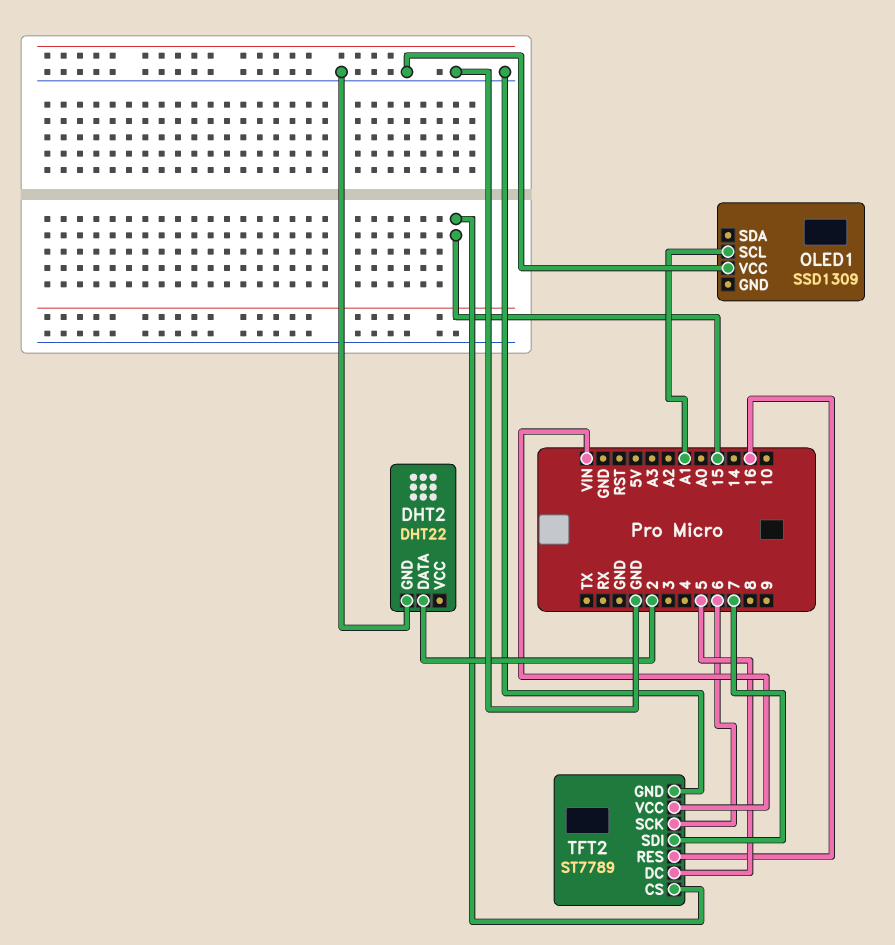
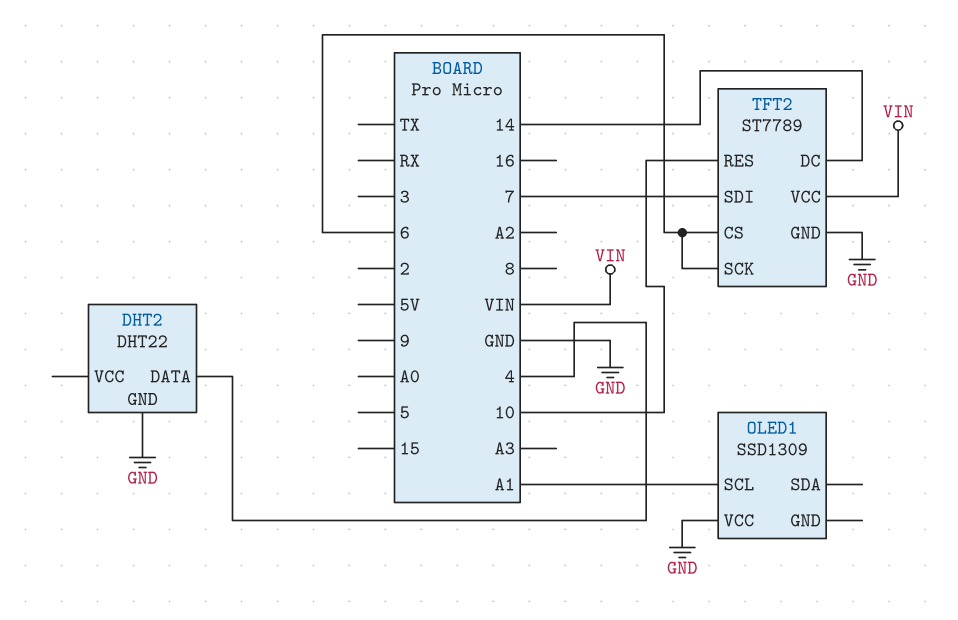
DHT2 pin DATA: 2 -> 4
TFT2 pin CS: 15 -> 6
TFT2 pin DC: 5 -> 14
TFT2 pin RES: 16 -> 10

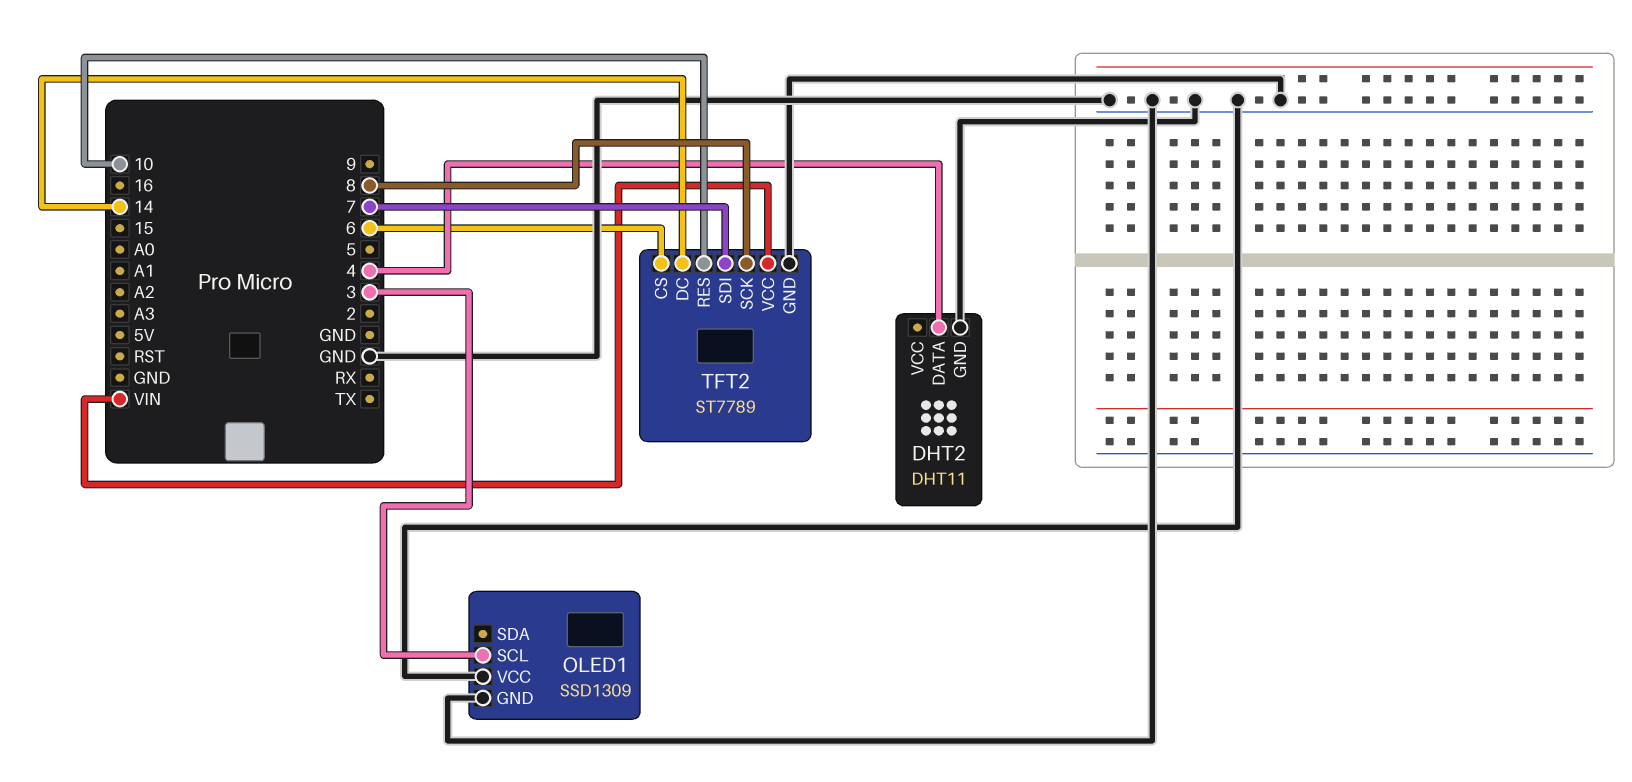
DHT2: DHT22 -> DHT11
OLED1 pin GND: none -> GND
OLED1 pin SCL: A1 -> 3
TFT2 pin SCK: 6 -> 8

